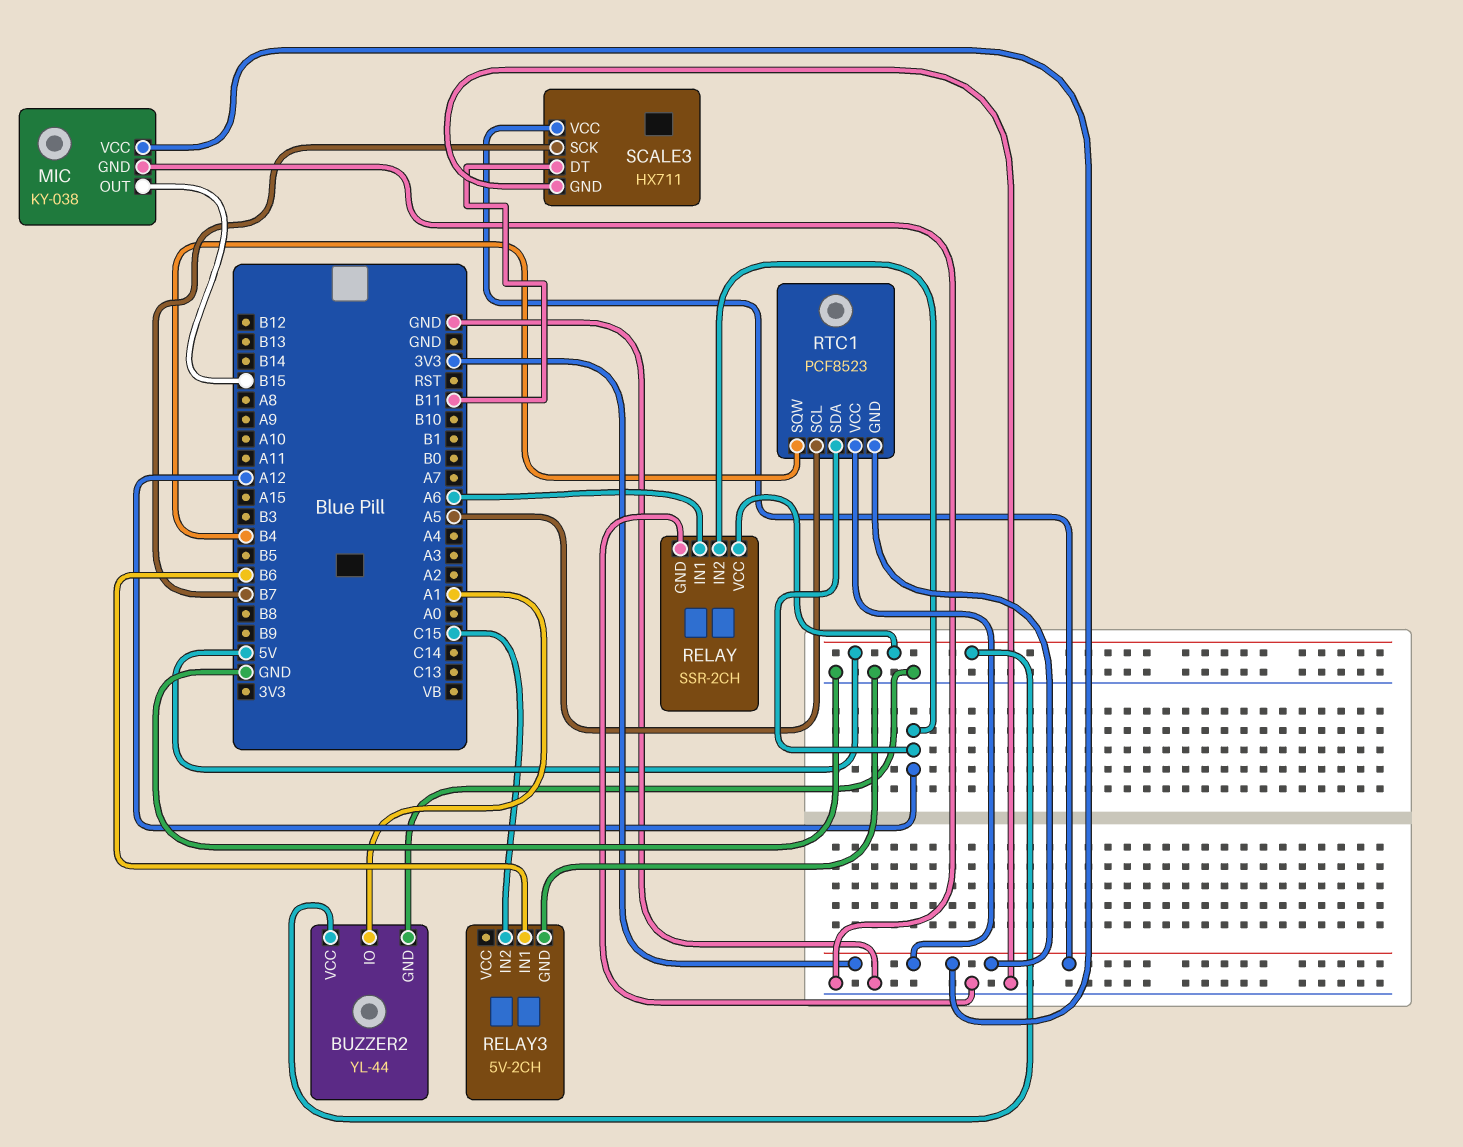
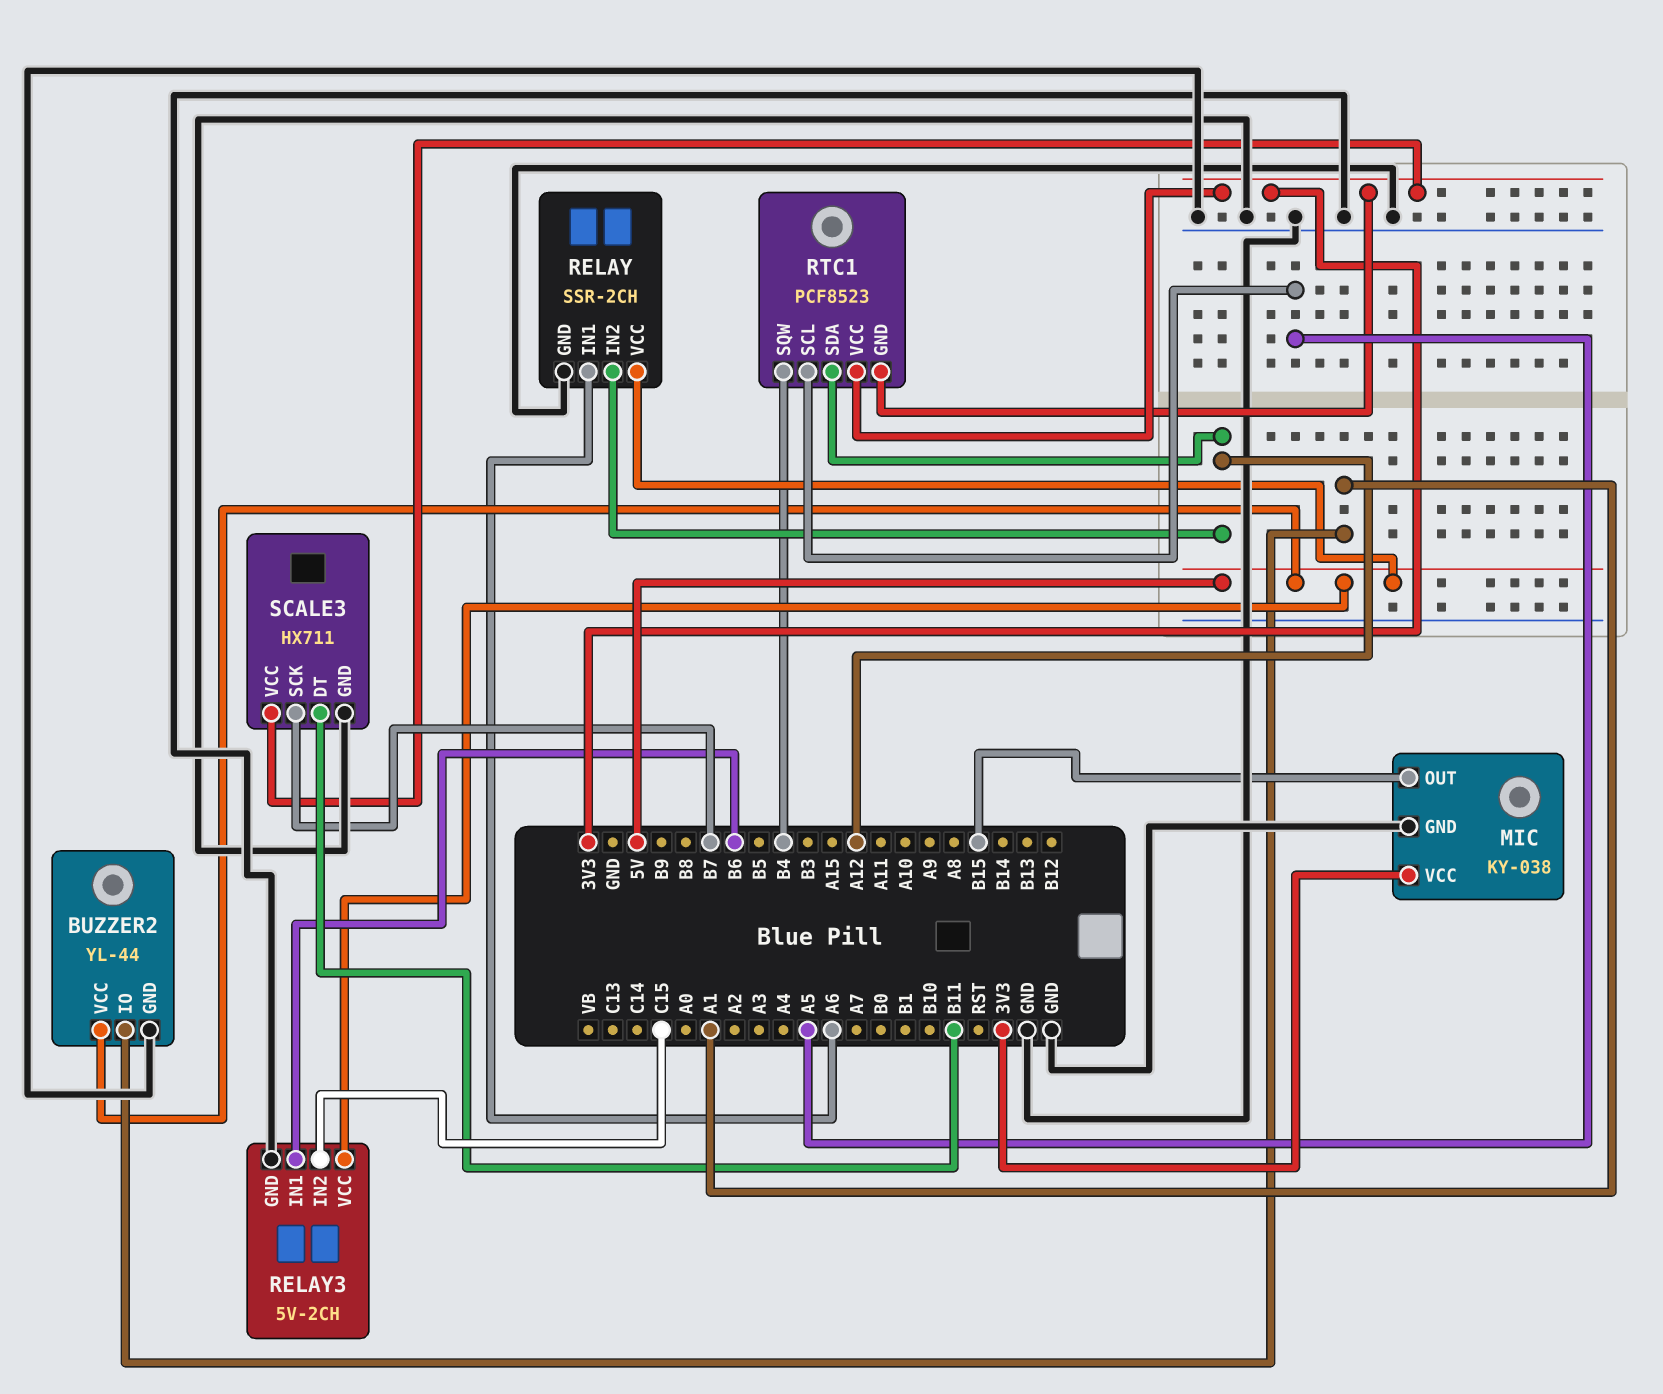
RELAY3 pin VCC: none -> 5V

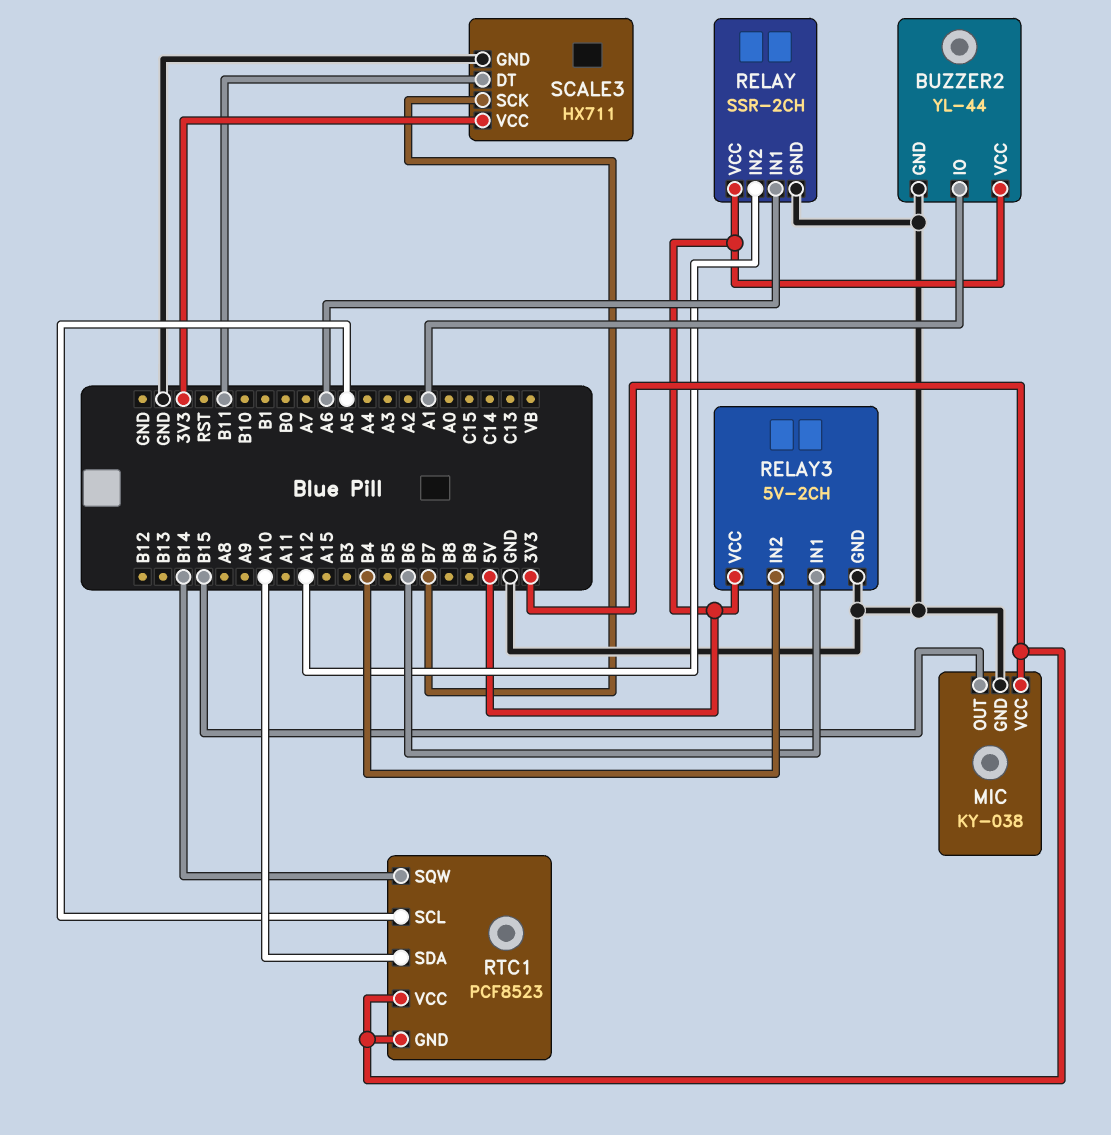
RELAY3 pin IN2: C15 -> B4
RTC1 pin SDA: A12 -> A10
RTC1 pin SQW: B4 -> B14

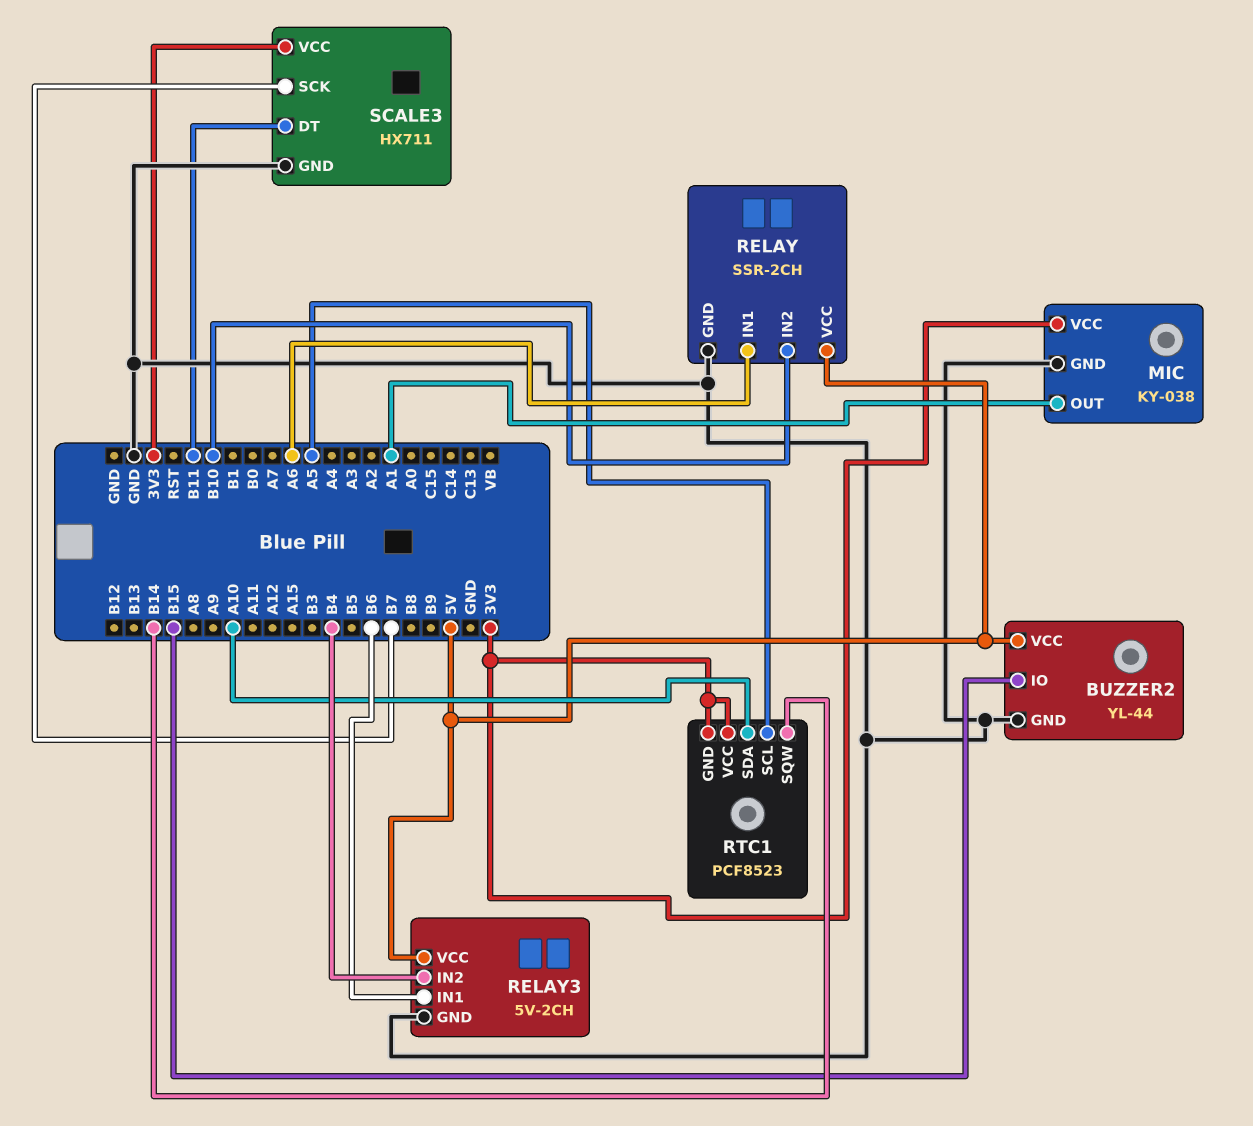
BUZZER2 pin IO: A1 -> B15
MIC pin OUT: B15 -> A1
RELAY pin IN2: A12 -> B10

